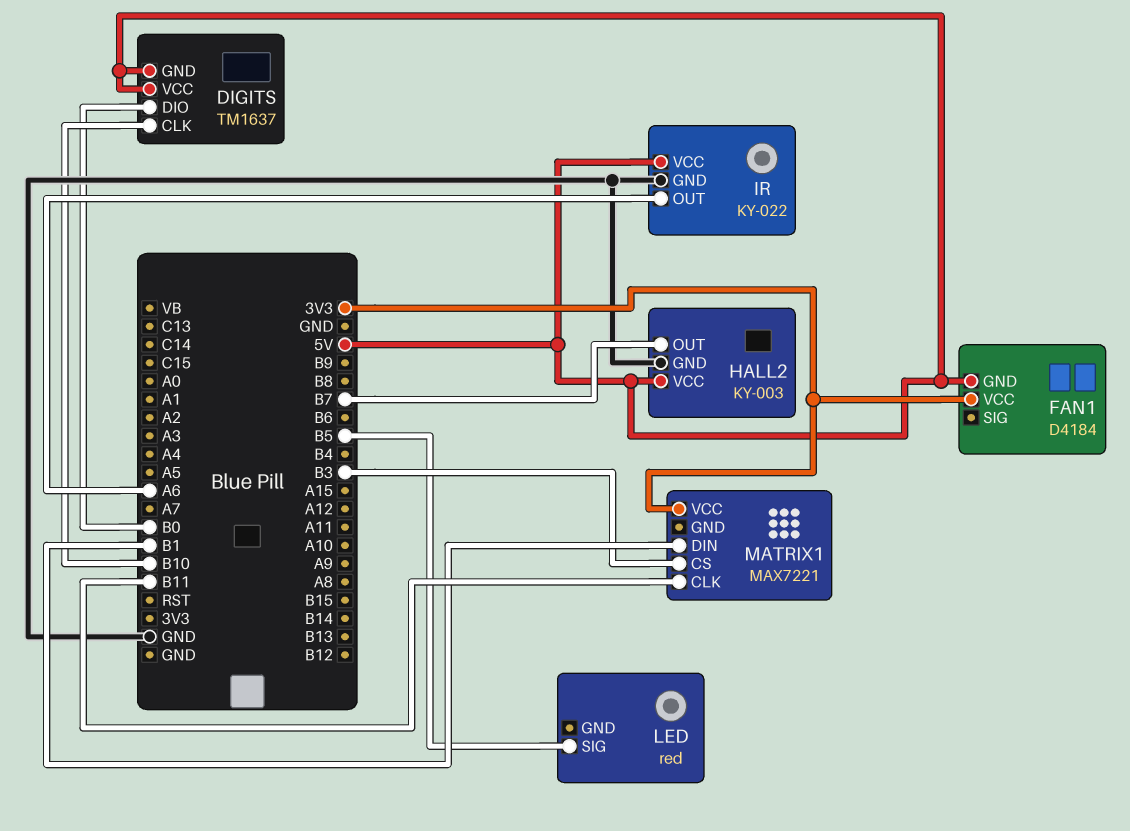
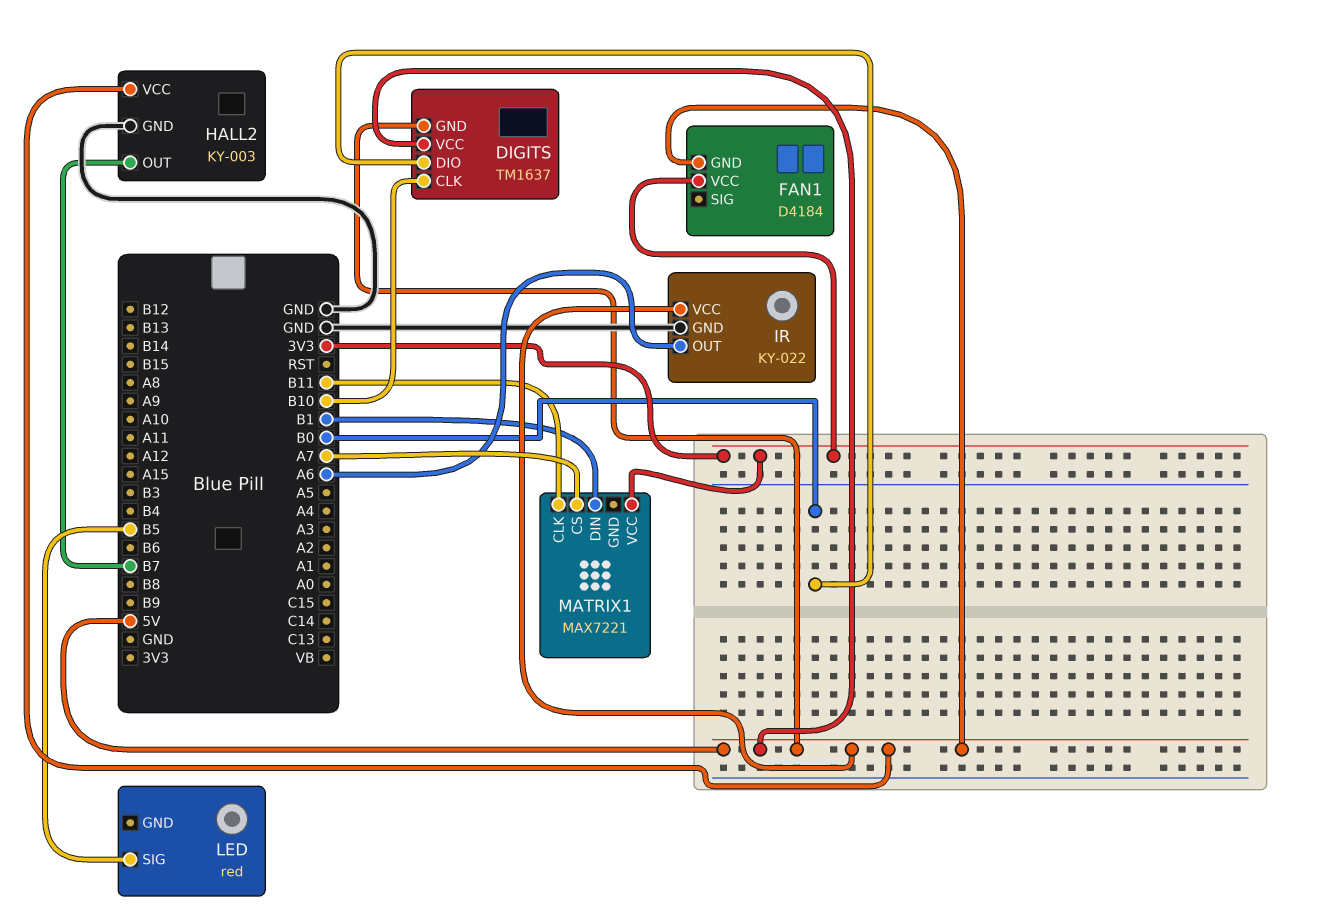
MATRIX1 pin CS: B3 -> A7

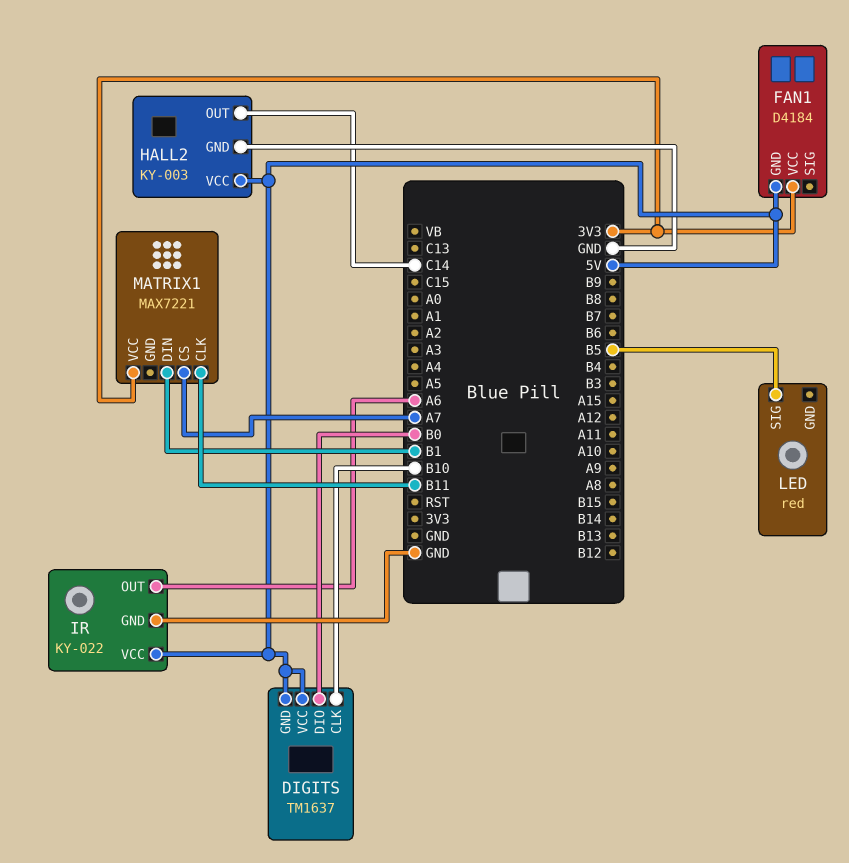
HALL2 pin OUT: B7 -> C14

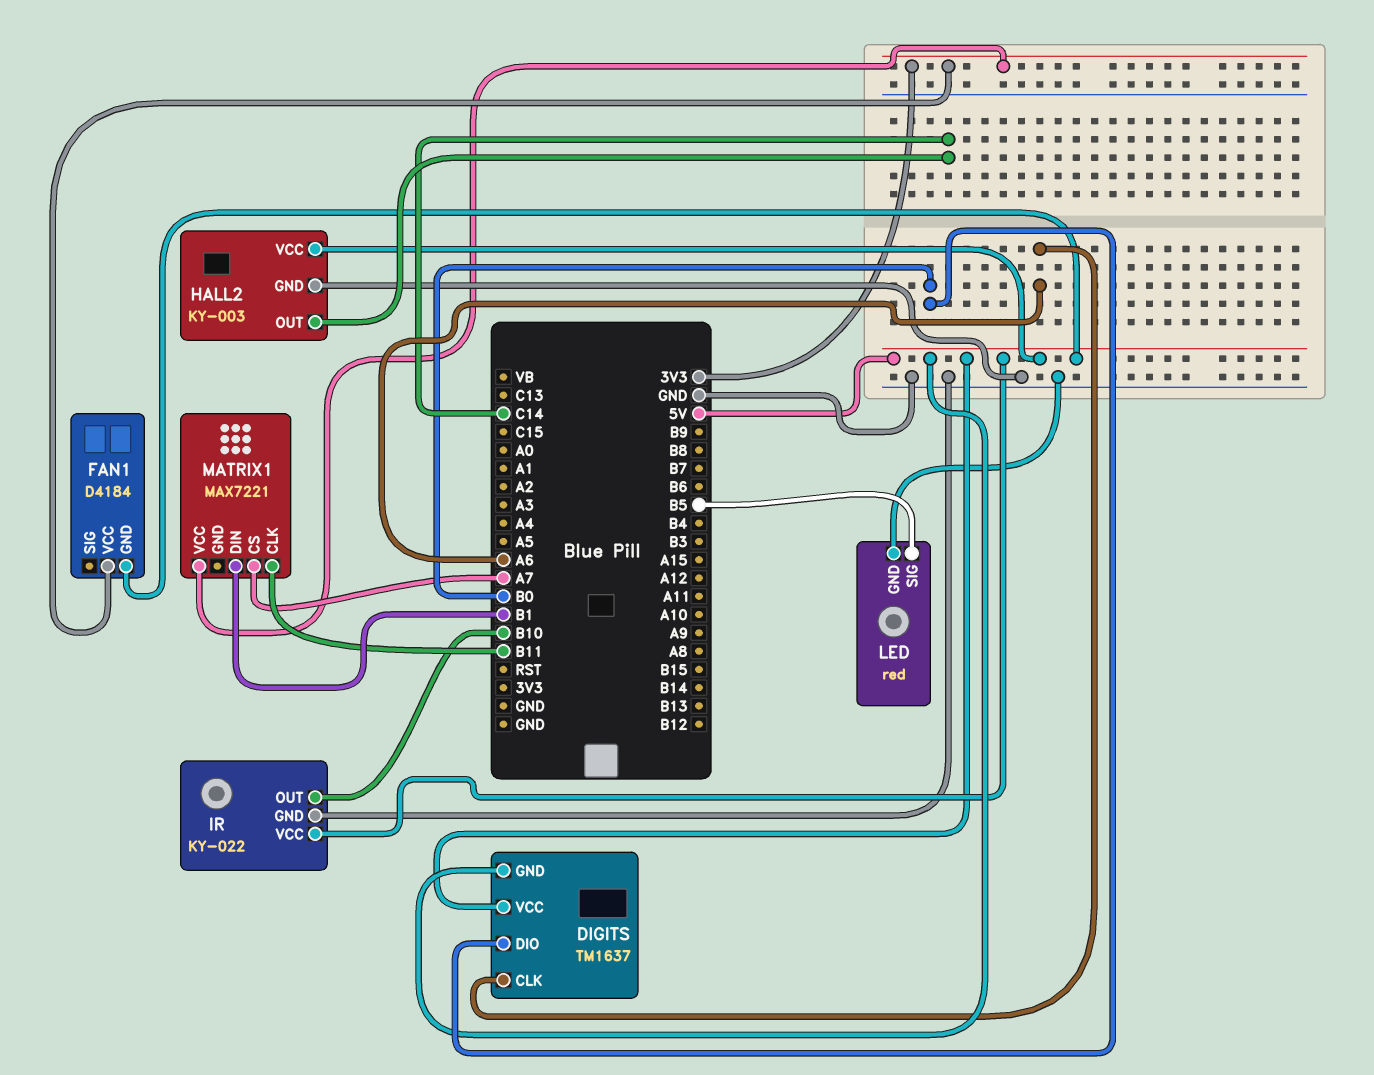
DIGITS pin CLK: B10 -> A6
IR pin OUT: A6 -> B10
LED pin GND: none -> GND

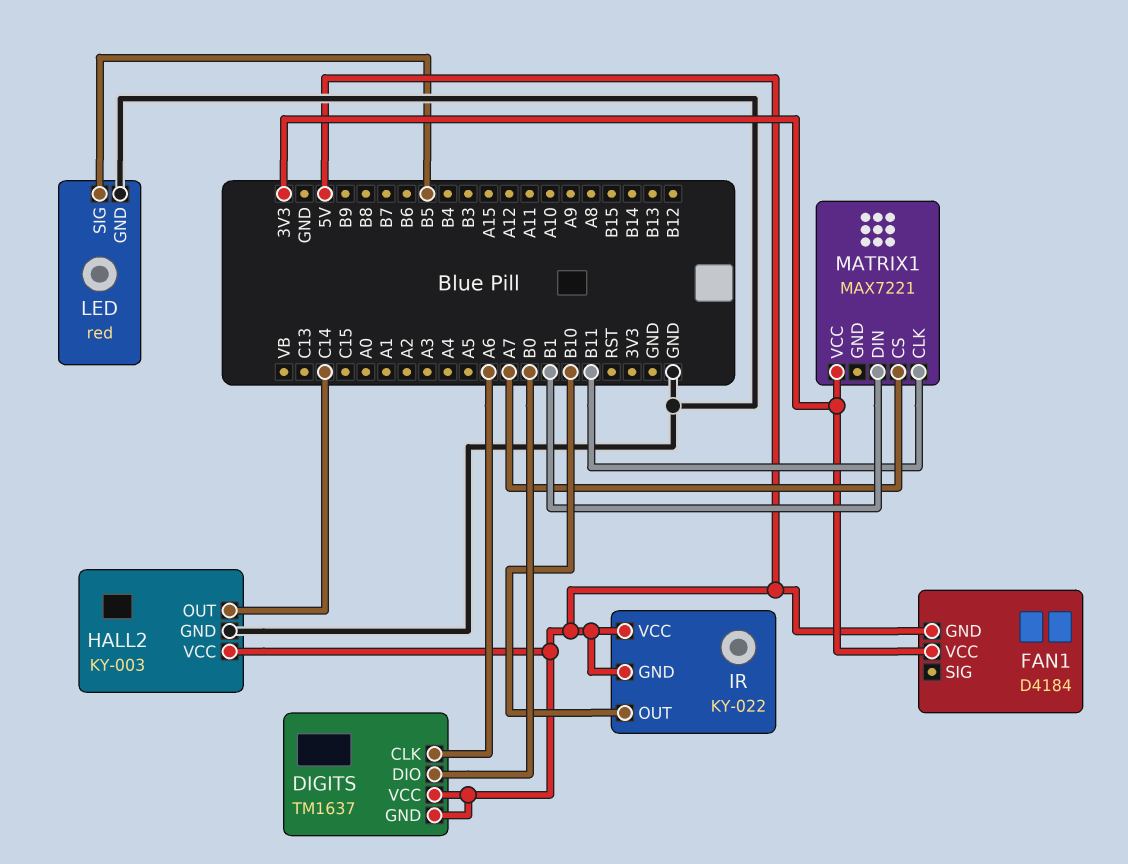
IR pin GND: GND -> 5V

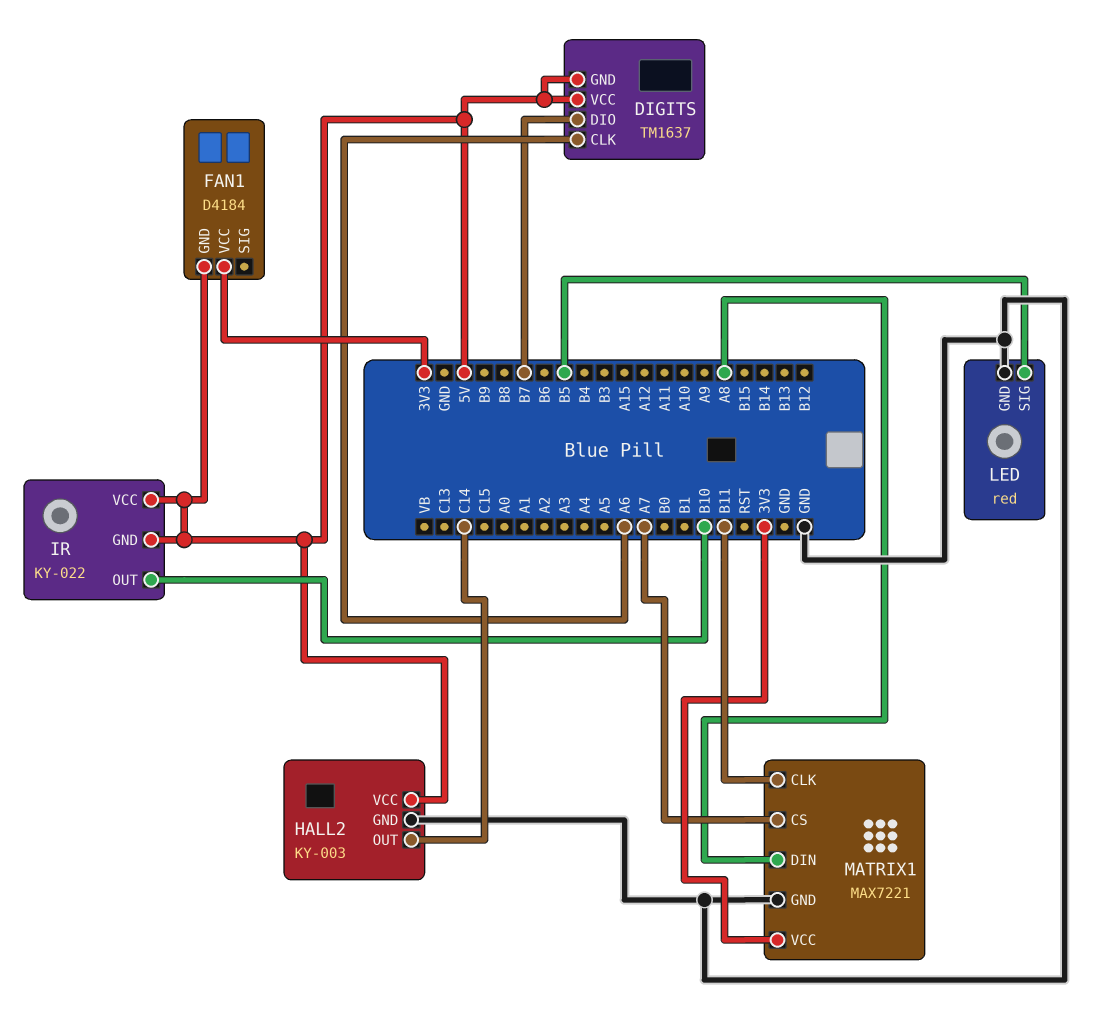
DIGITS pin DIO: B0 -> B7
MATRIX1 pin DIN: B1 -> A8
MATRIX1 pin GND: none -> GND

